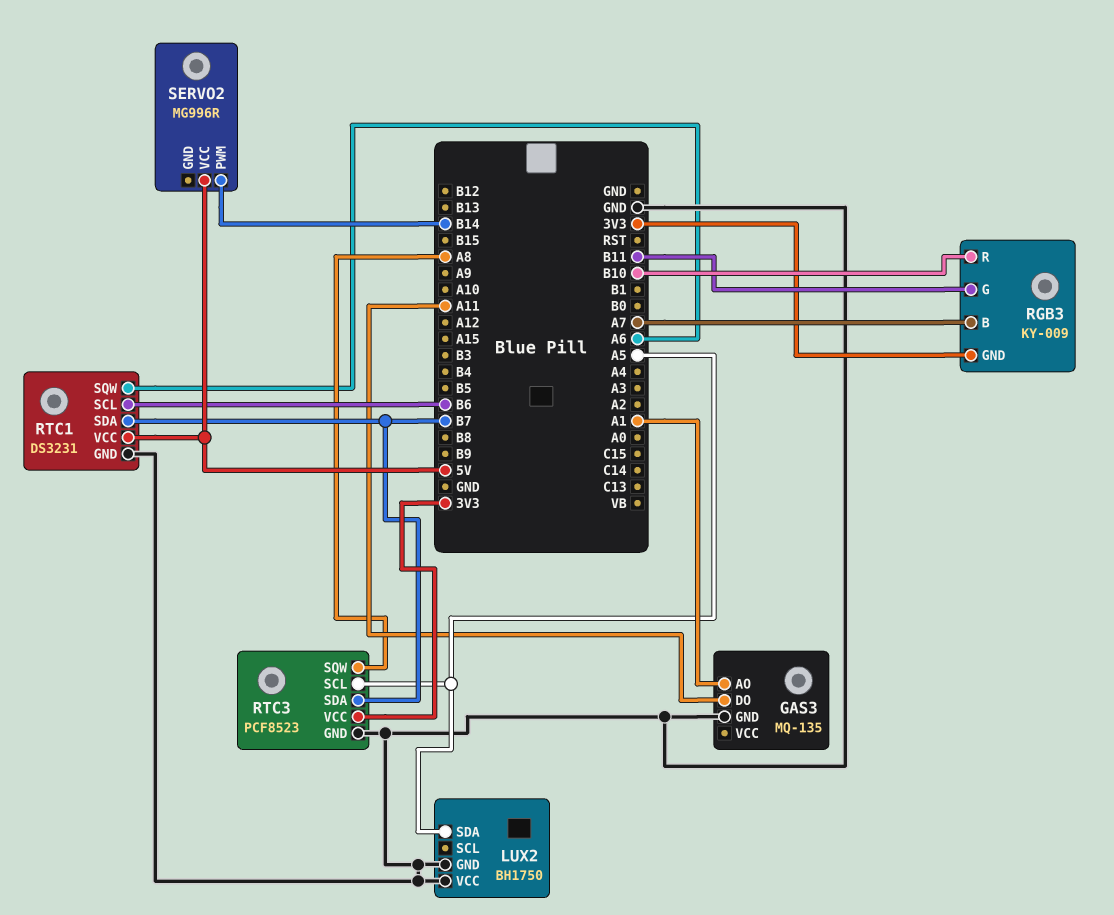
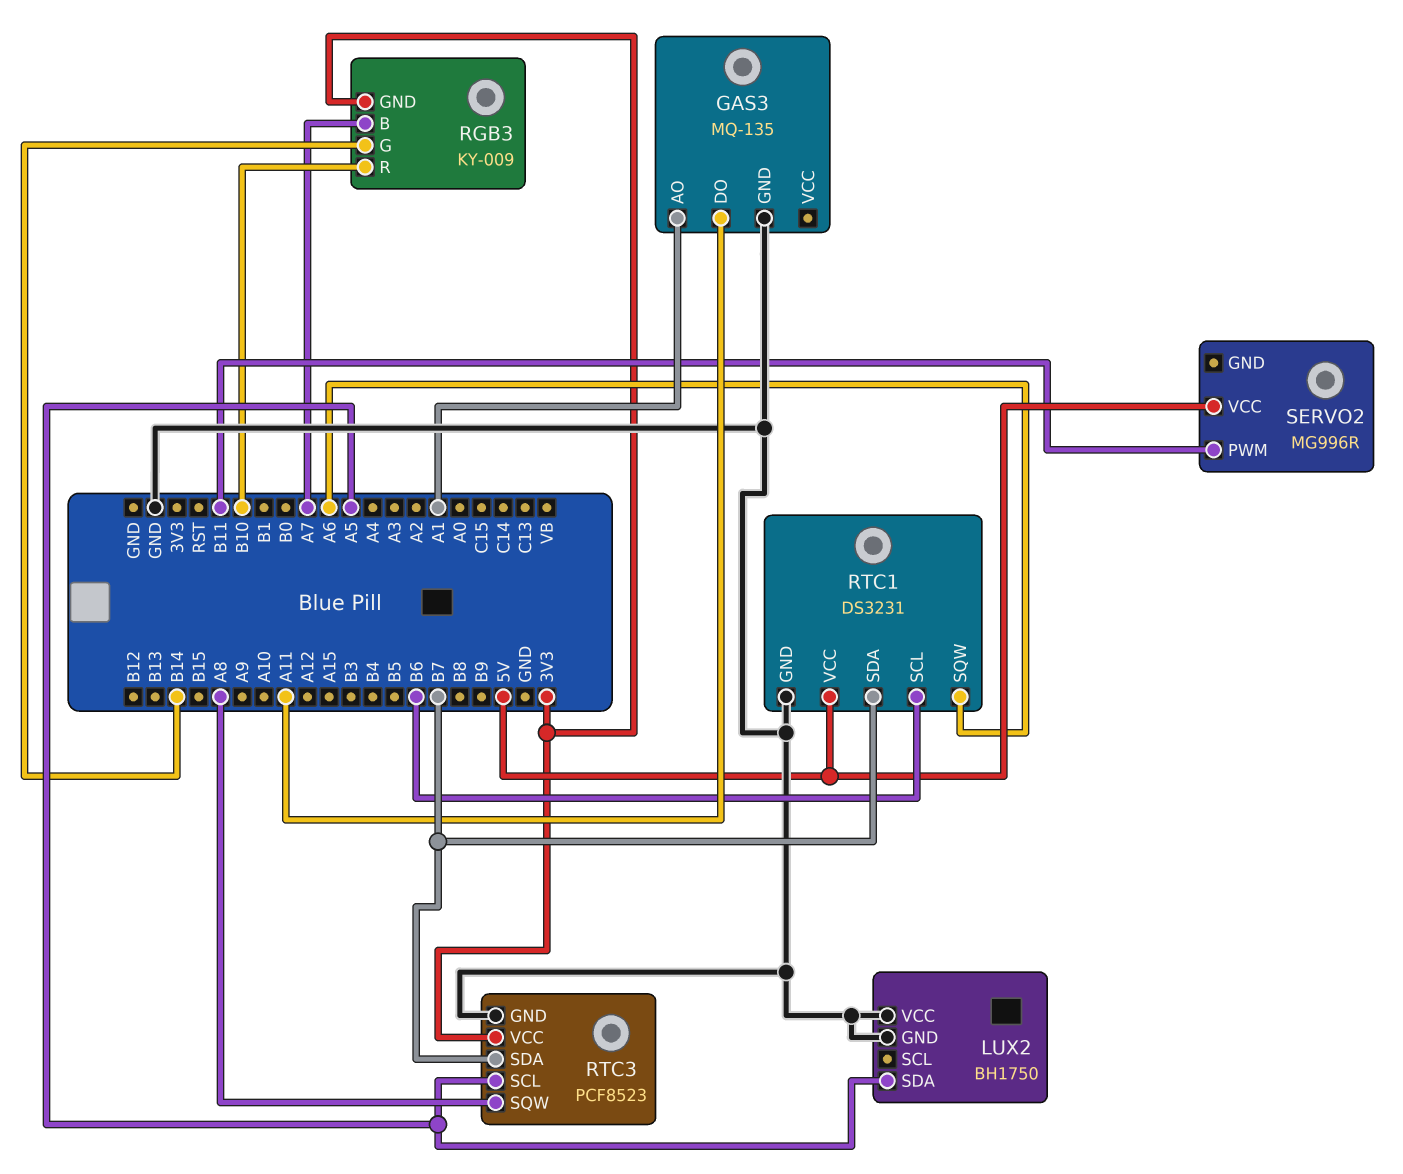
RGB3 pin G: B11 -> B14
SERVO2 pin PWM: B14 -> B11

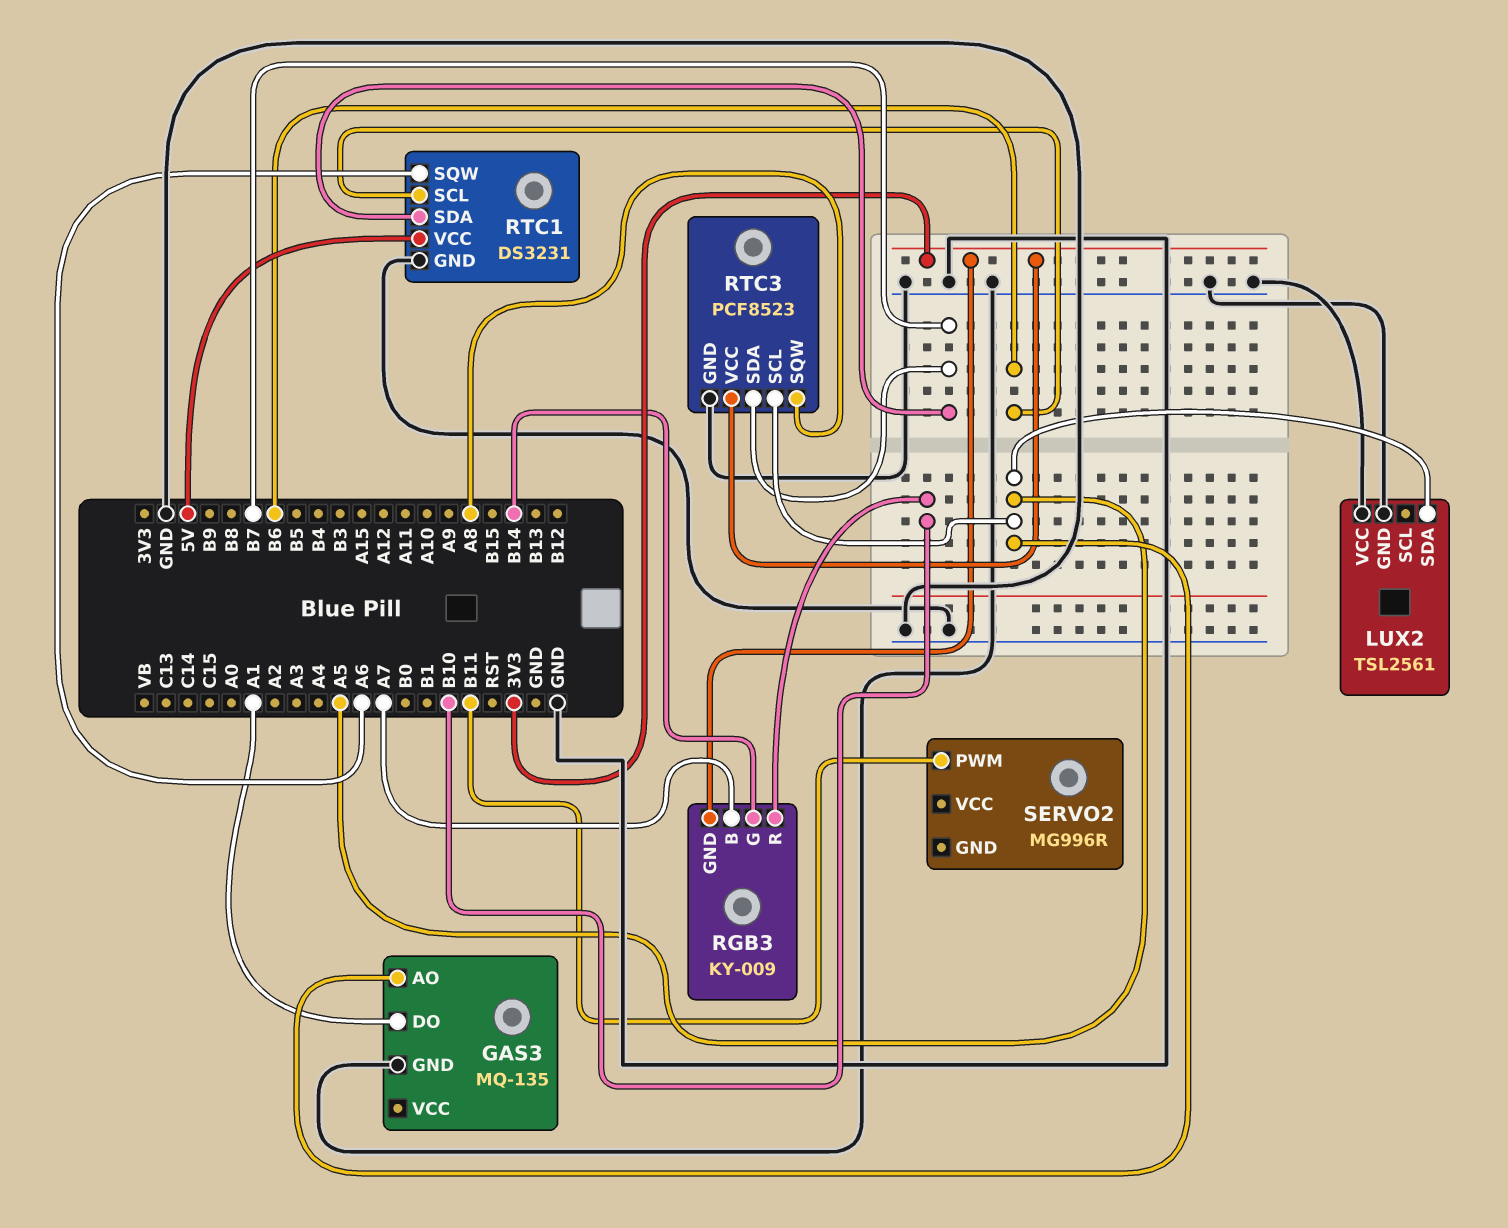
GAS3 pin AO: A1 -> A5
GAS3 pin DO: A11 -> A1
LUX2: BH1750 -> TSL2561
SERVO2 pin VCC: 5V -> none

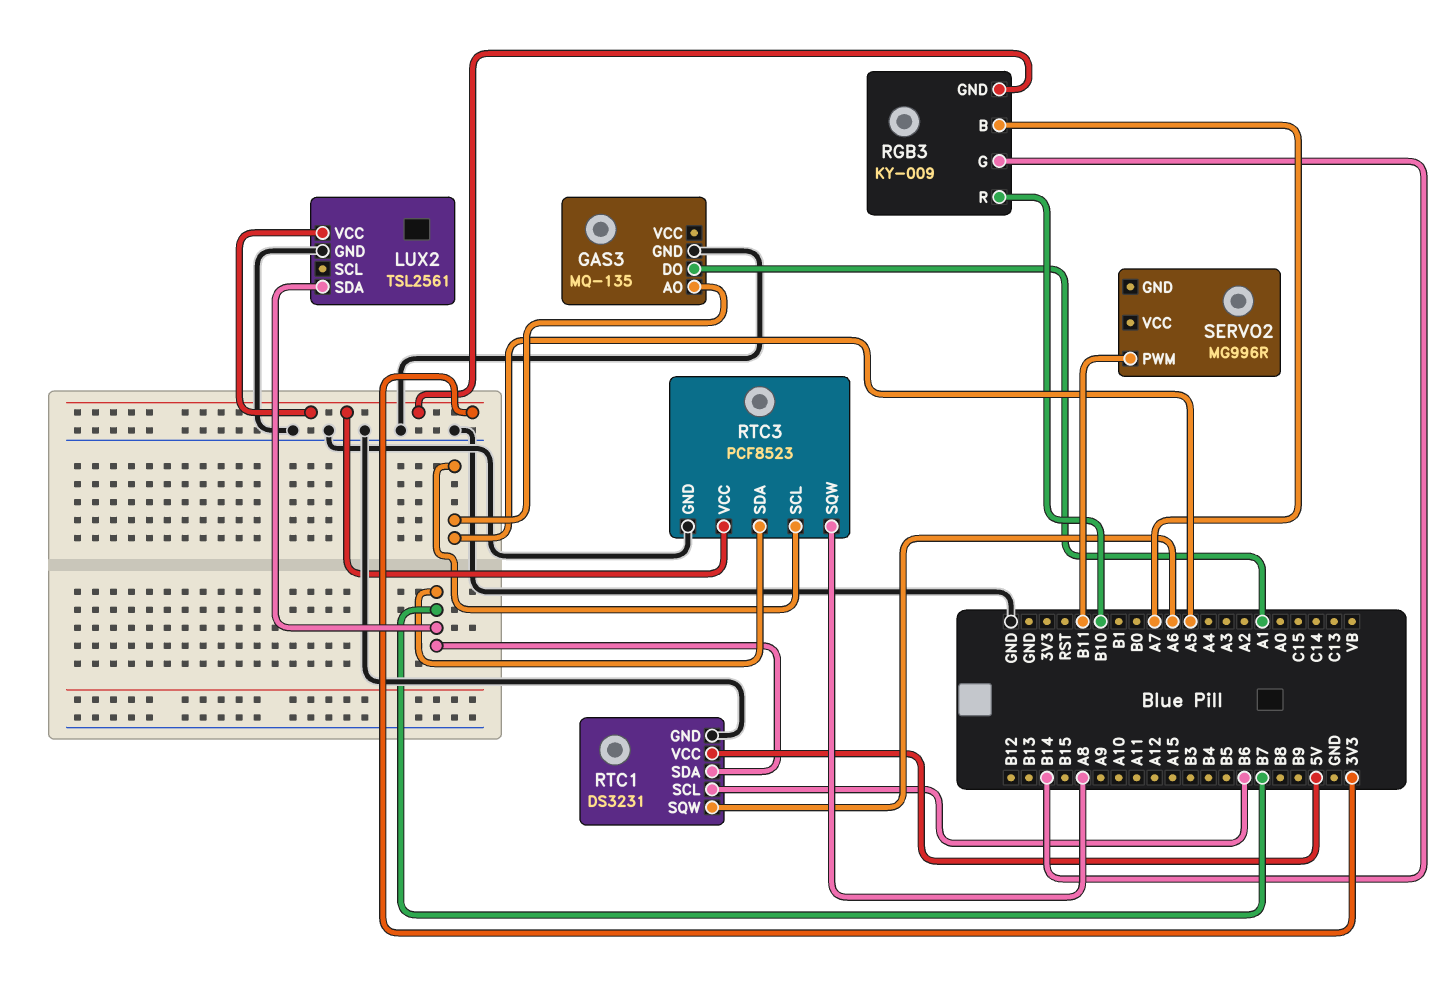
LUX2 pin SDA: A5 -> B7
LUX2 pin VCC: GND -> 3V3

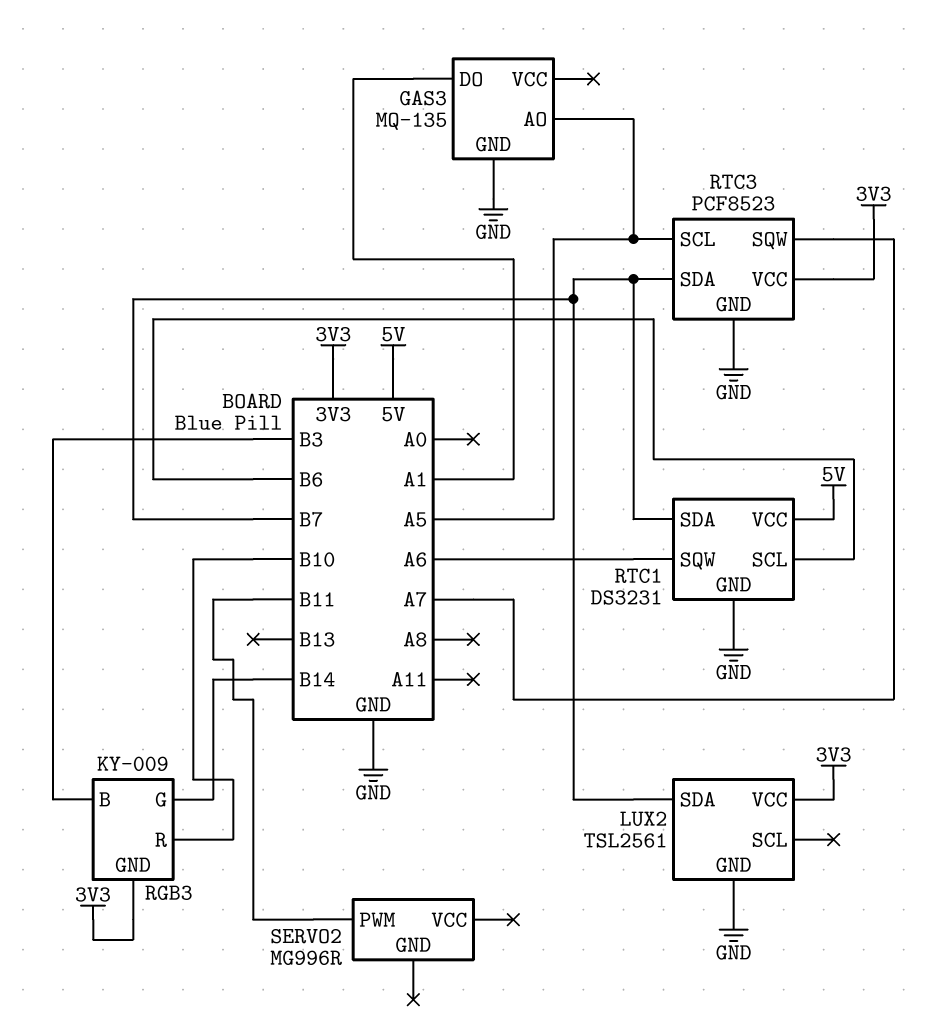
RGB3 pin B: A7 -> B3
RTC3 pin SQW: A8 -> A7

